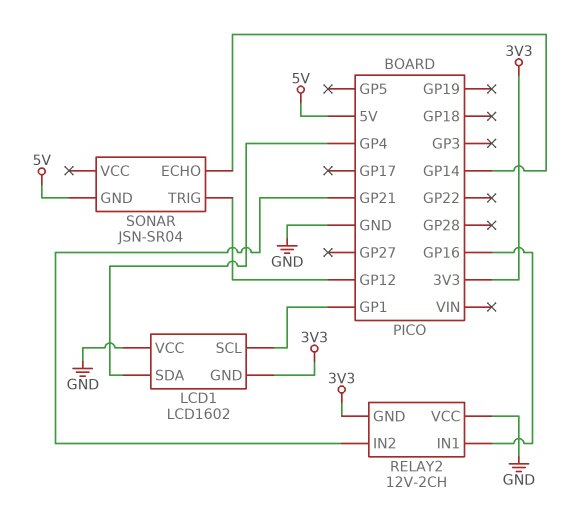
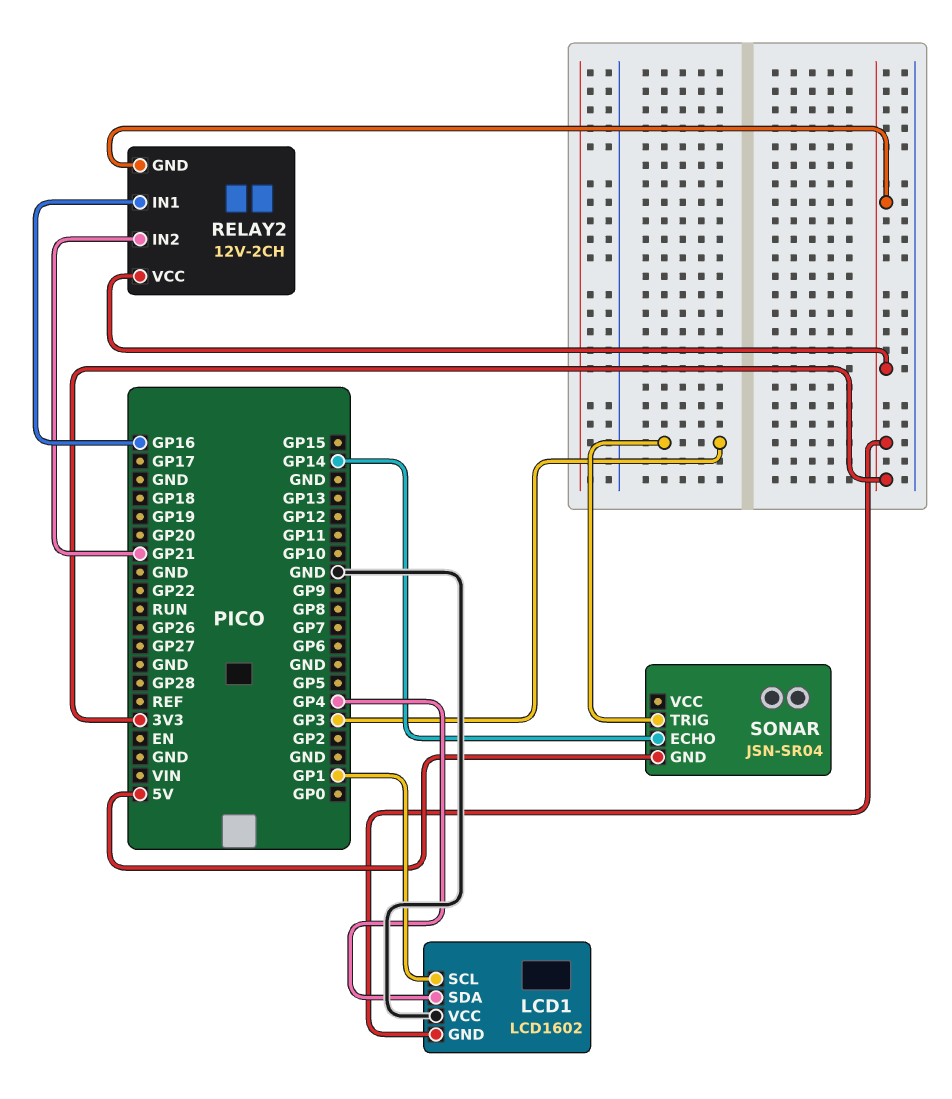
RELAY2 pin VCC: GND -> 3V3
SONAR pin TRIG: GP12 -> GP3

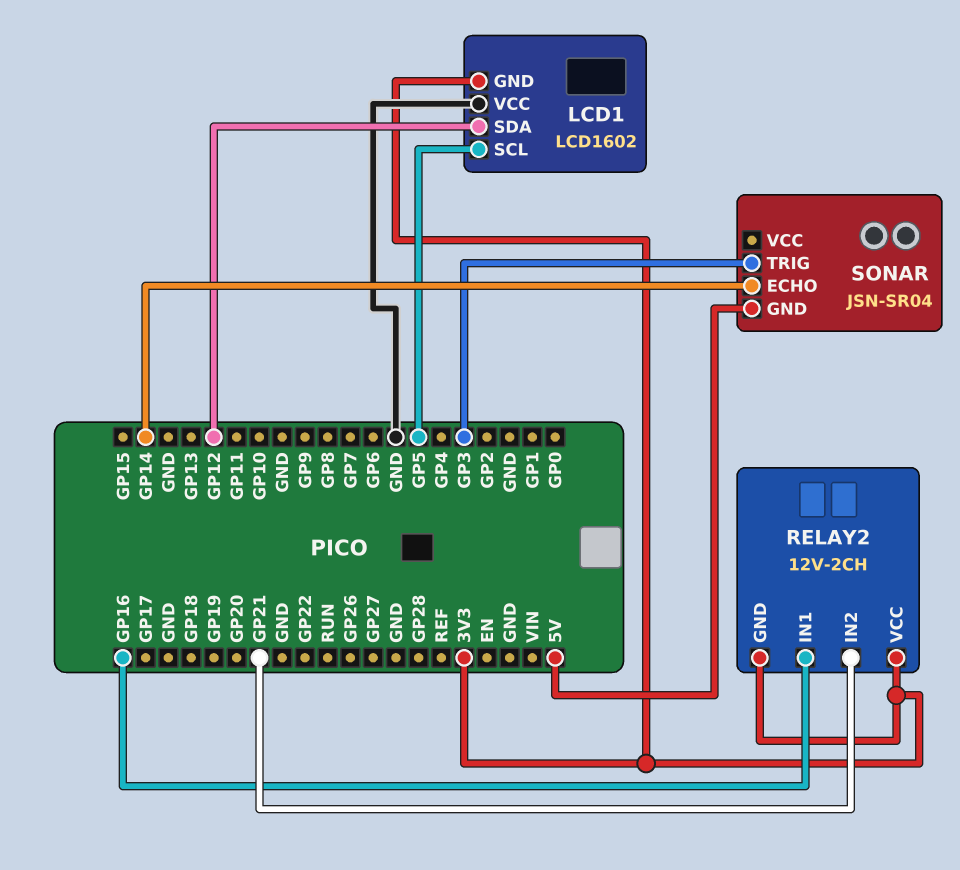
LCD1 pin SCL: GP1 -> GP5
LCD1 pin SDA: GP4 -> GP12

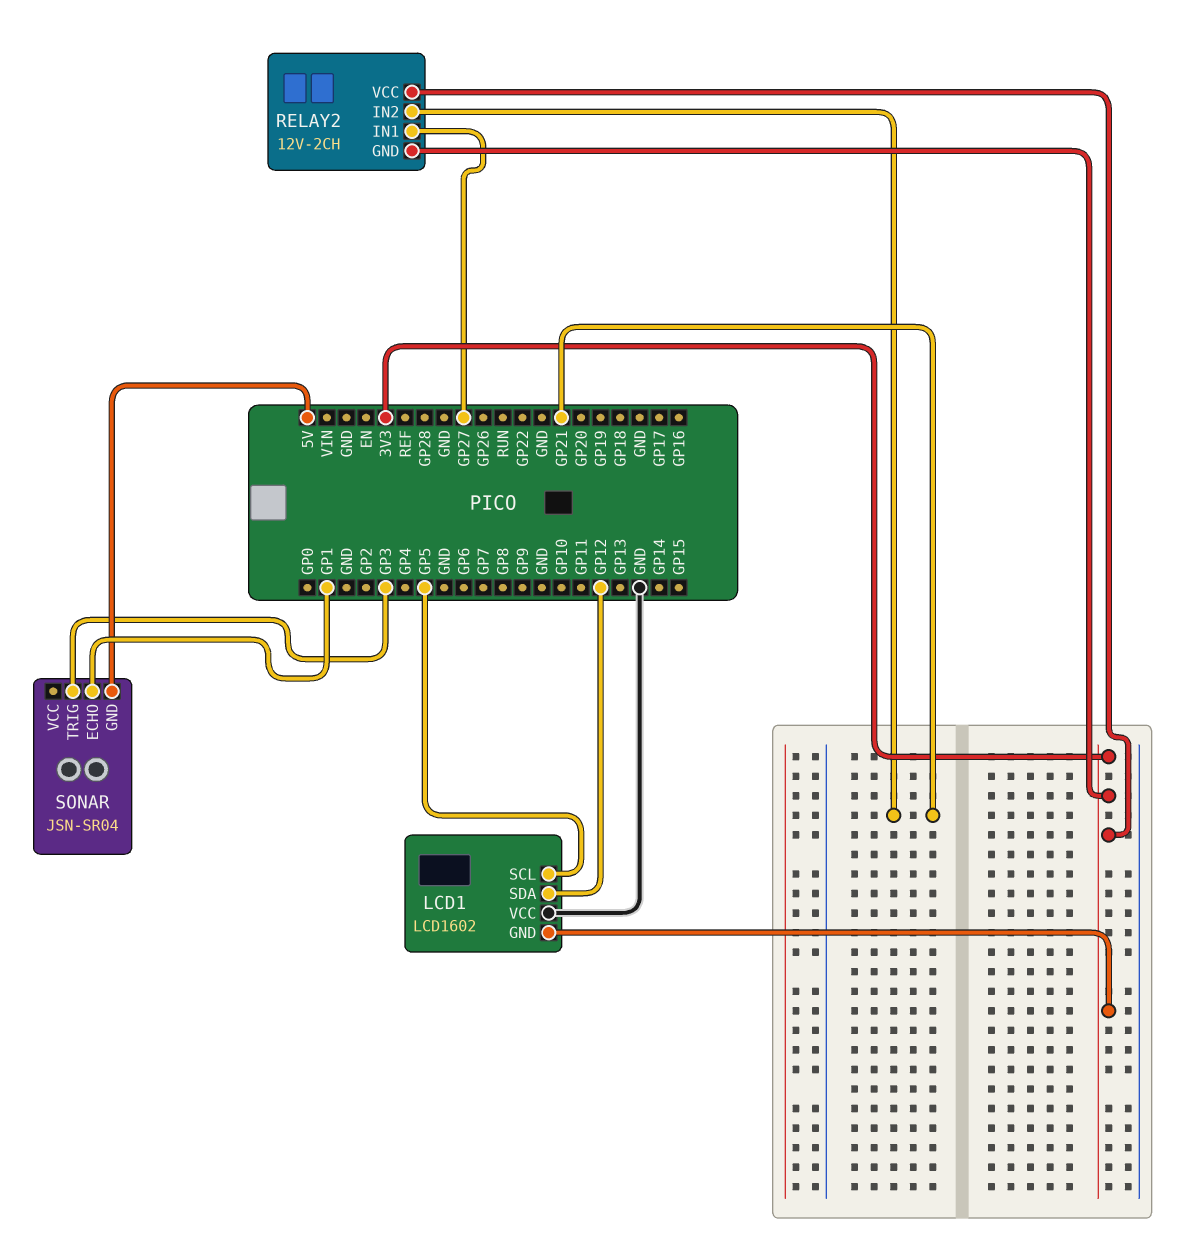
RELAY2 pin IN1: GP16 -> GP27
SONAR pin ECHO: GP14 -> GP1

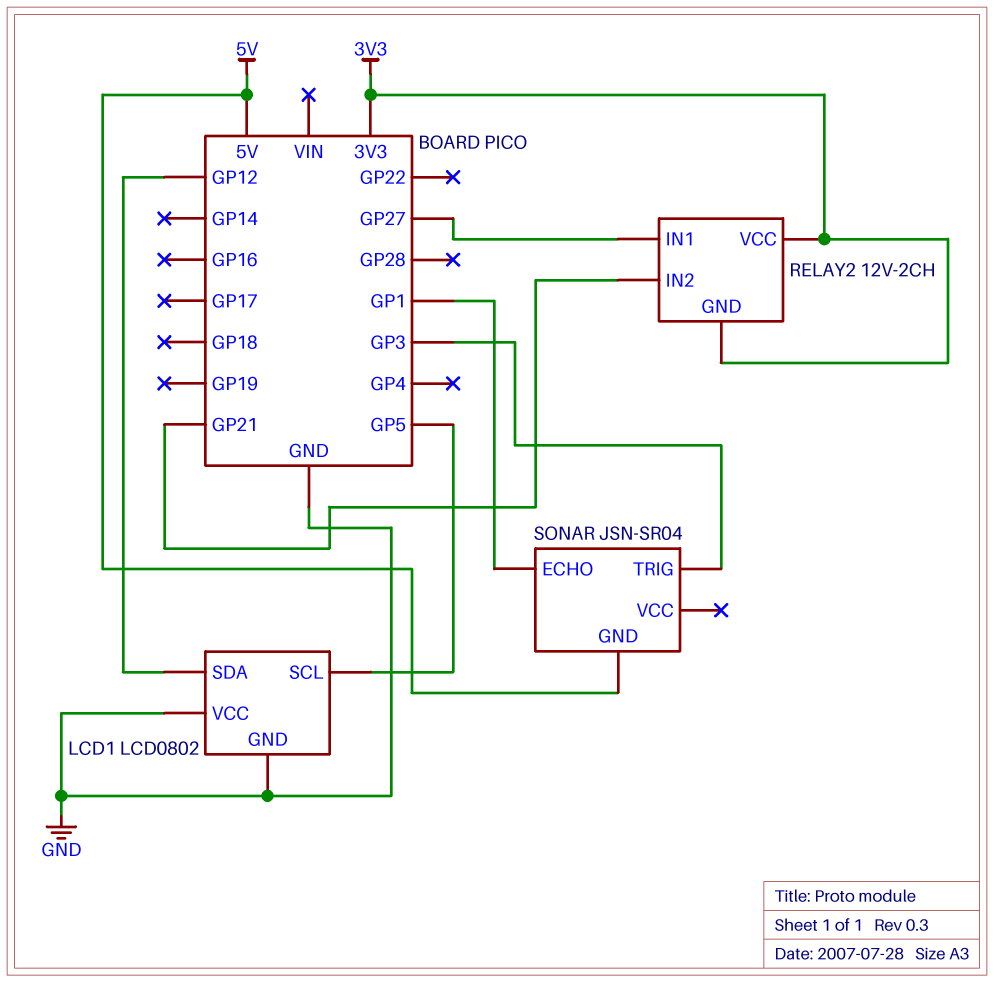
LCD1: LCD1602 -> LCD0802
LCD1 pin GND: 3V3 -> GND

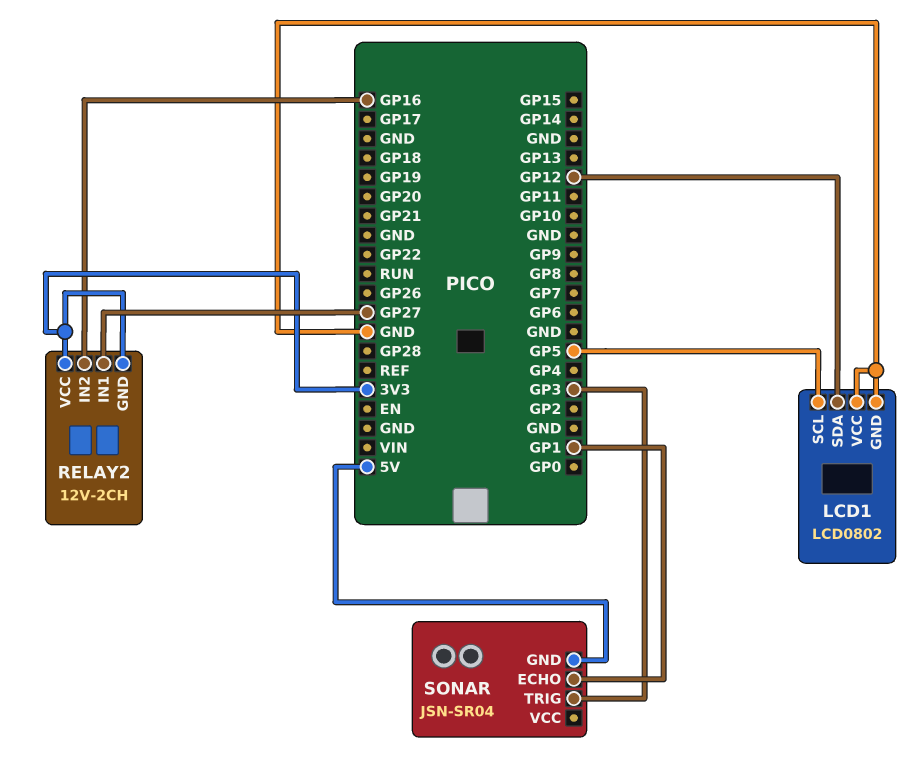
RELAY2 pin IN2: GP21 -> GP16

